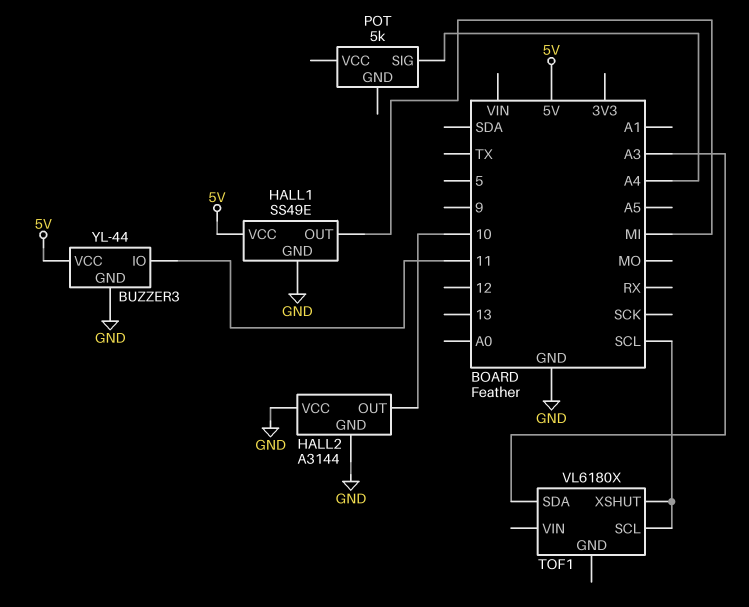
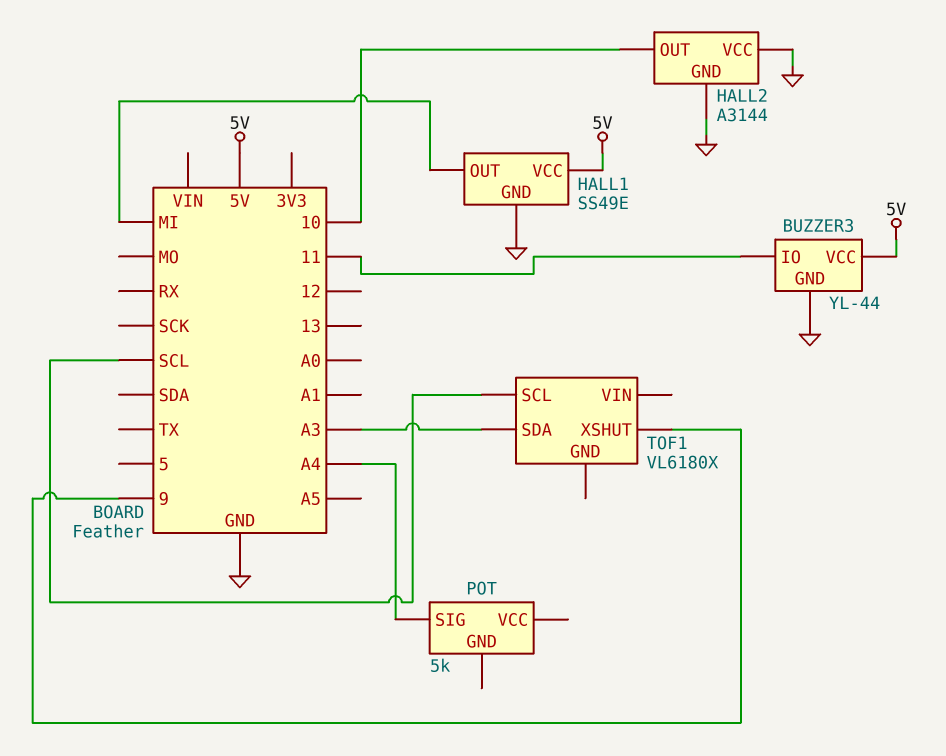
TOF1 pin XSHUT: SCL -> 9

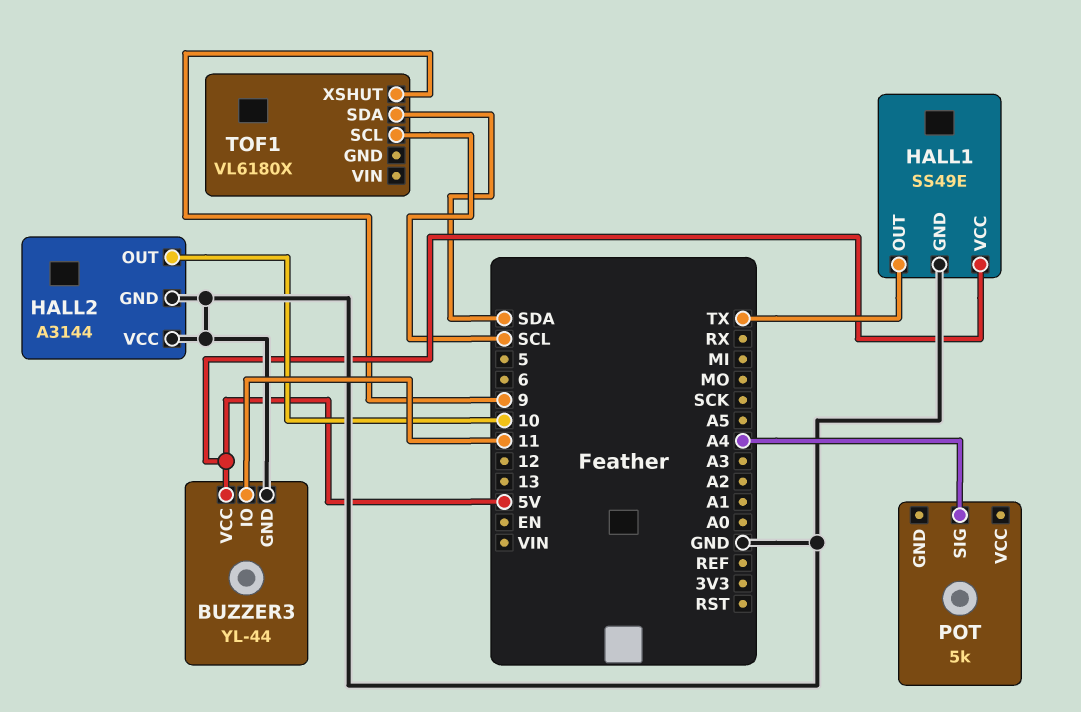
HALL1 pin OUT: MI -> TX
TOF1 pin SDA: A3 -> SDA

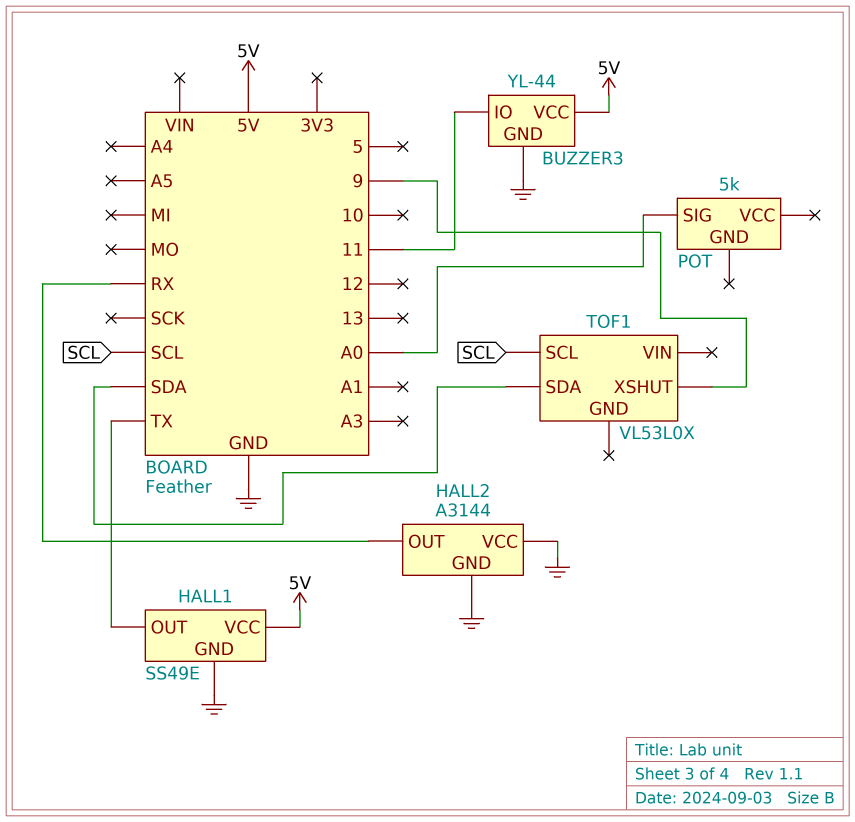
HALL2 pin OUT: 10 -> RX
POT pin SIG: A4 -> A0
TOF1: VL6180X -> VL53L0X

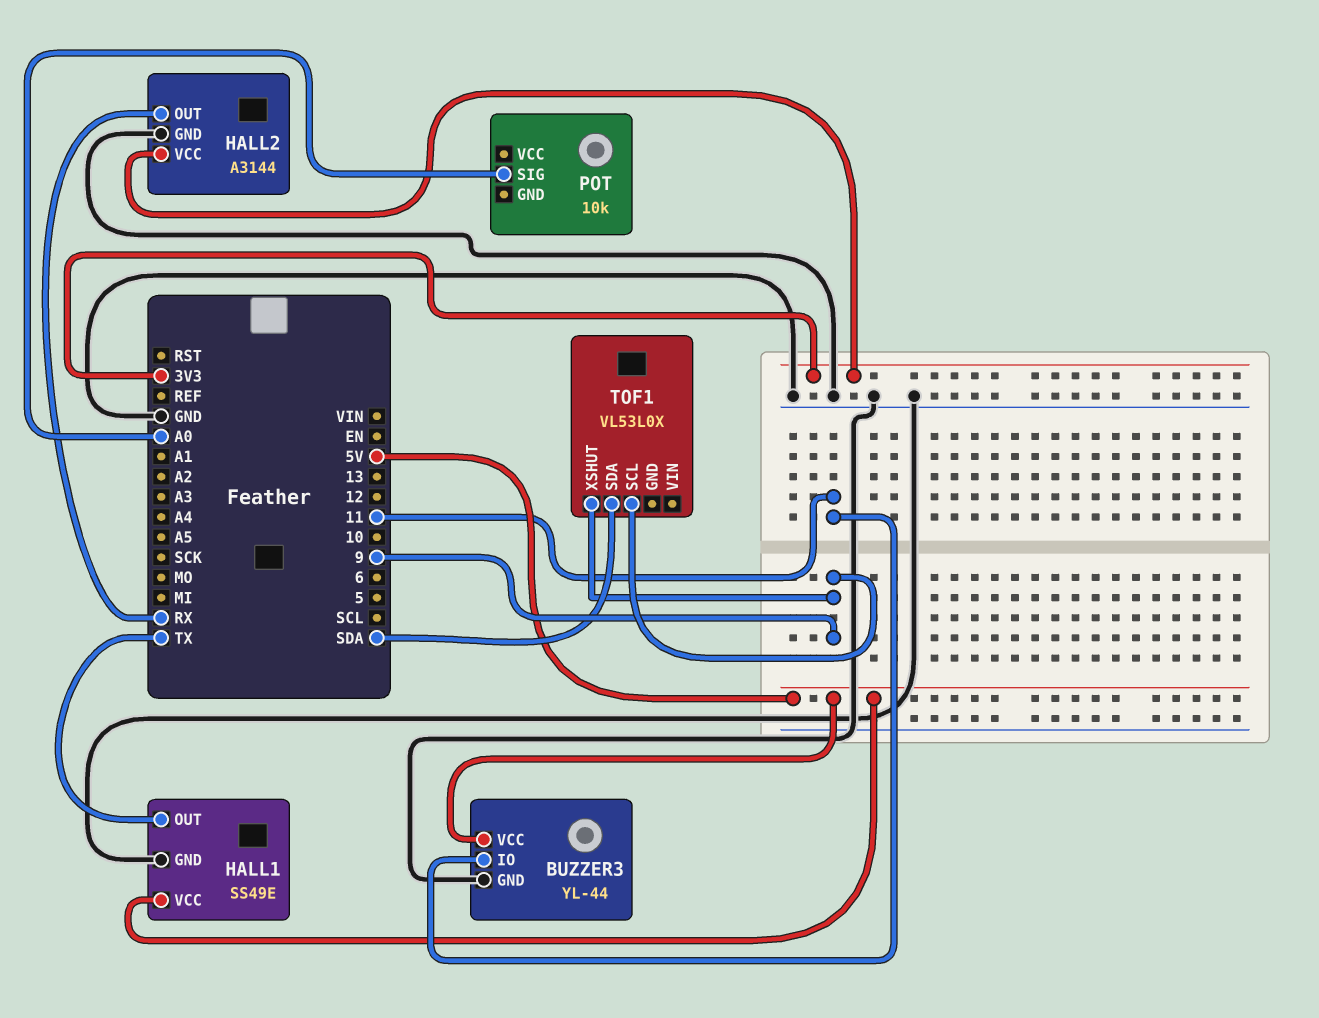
HALL2 pin VCC: GND -> 3V3
POT: 5k -> 10k
TOF1 pin SCL: SCL -> 9

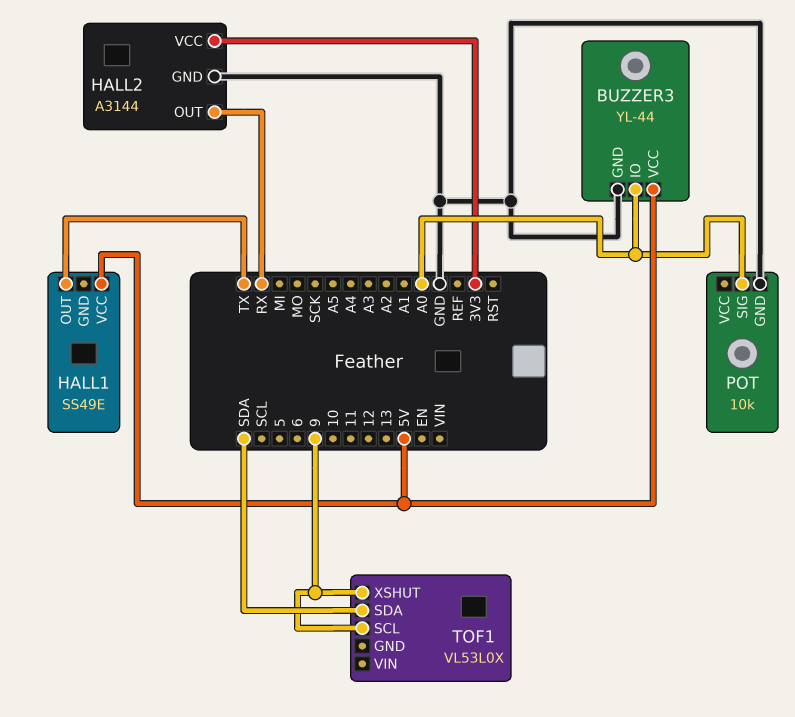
BUZZER3 pin IO: 11 -> A0
HALL1 pin GND: GND -> none
POT pin GND: none -> GND

